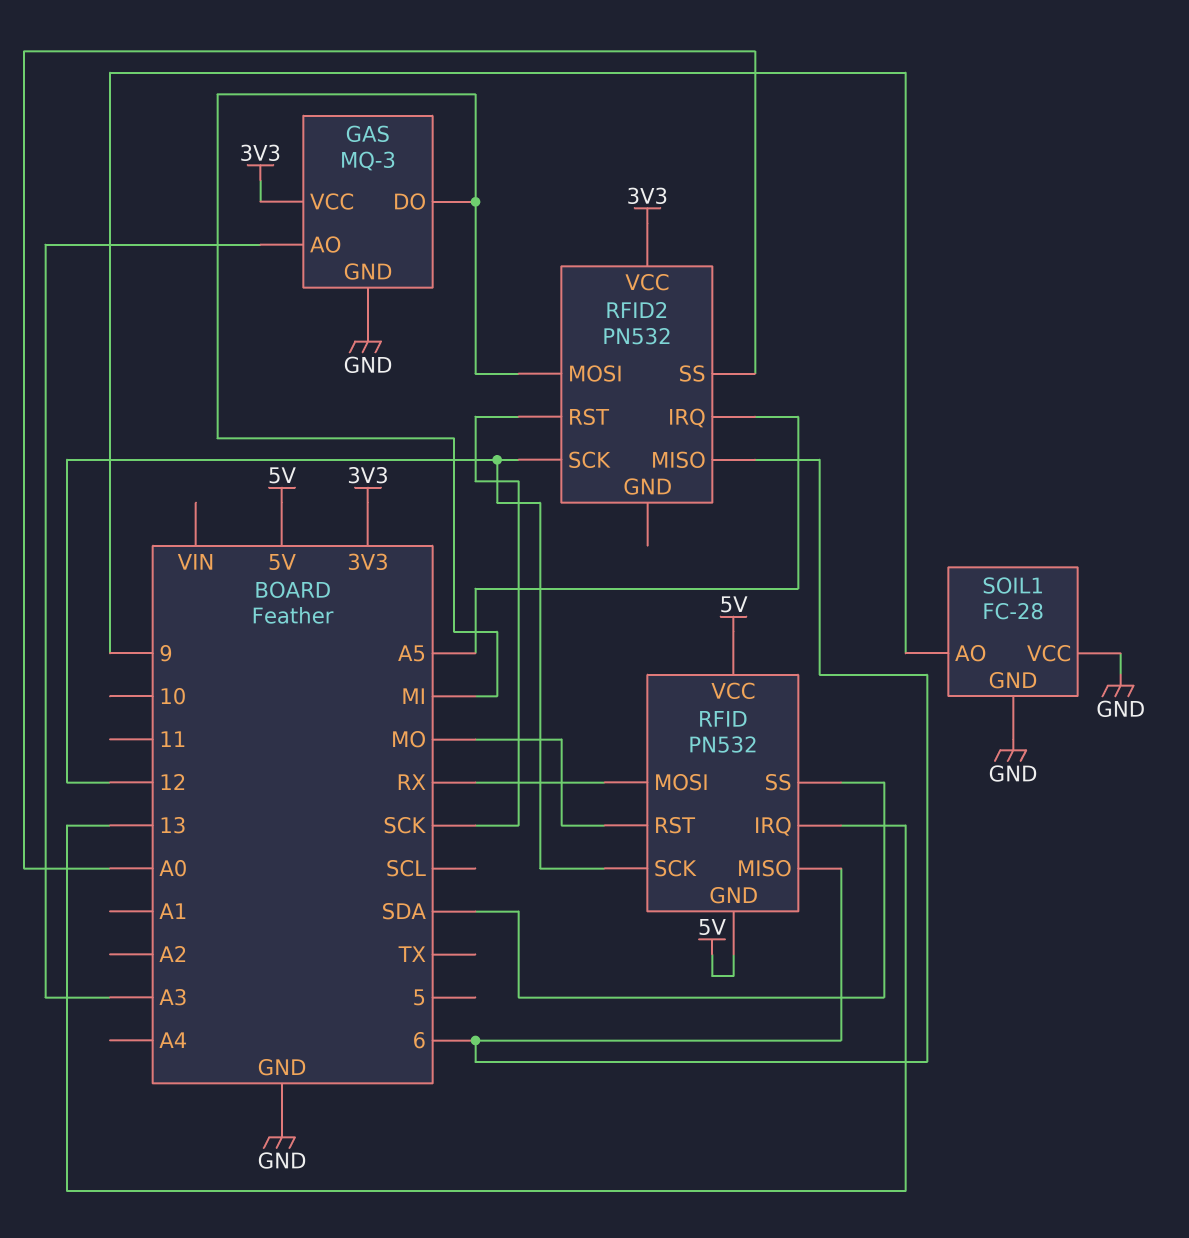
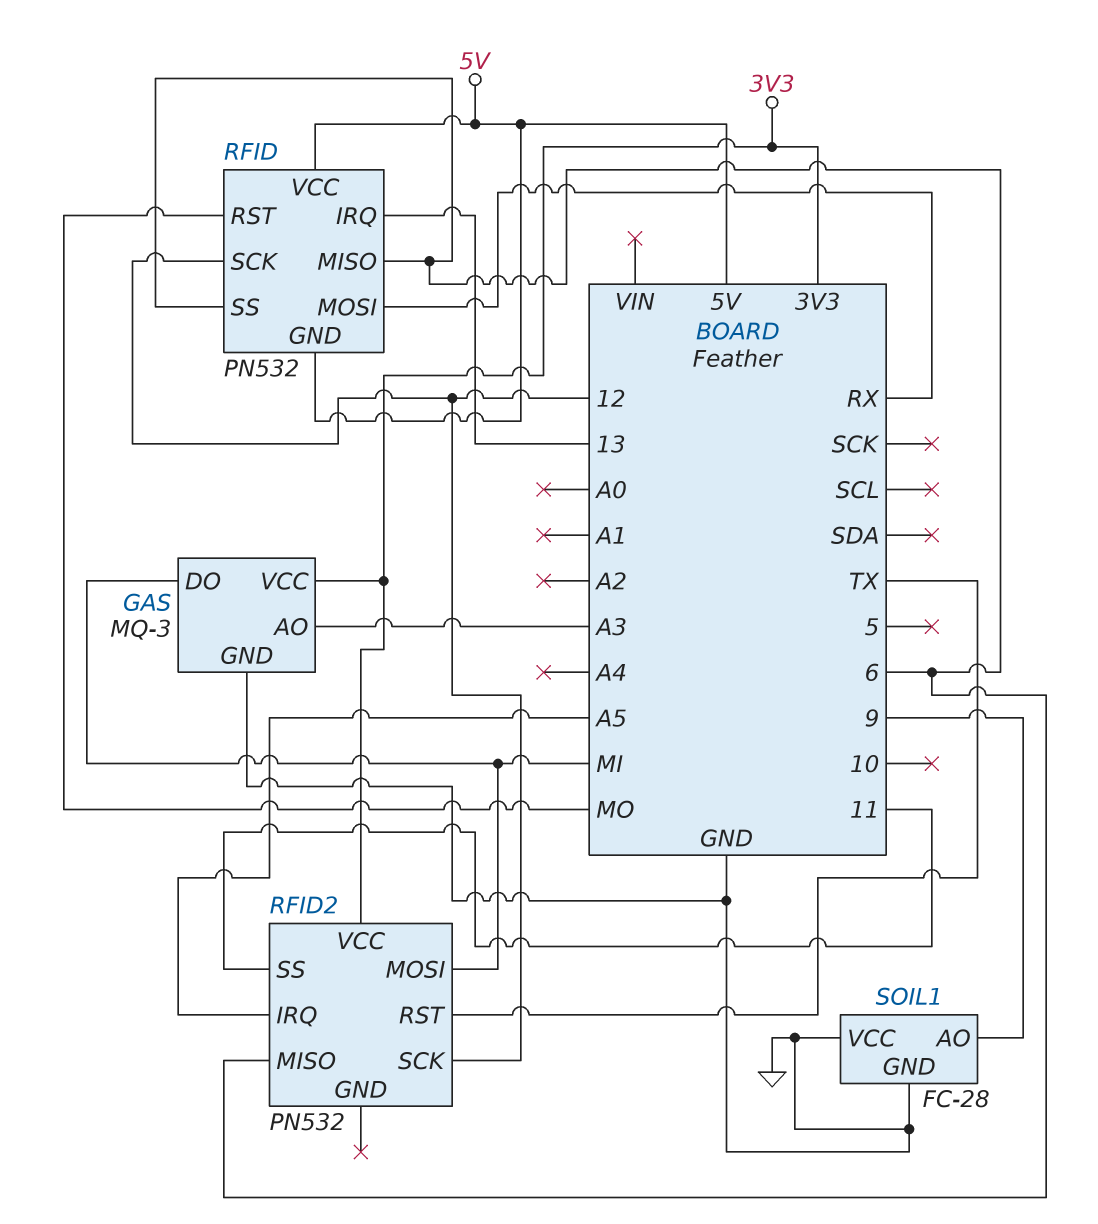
RFID pin SS: SDA -> 6
RFID2 pin RST: SCK -> TX
RFID2 pin SS: A0 -> 11

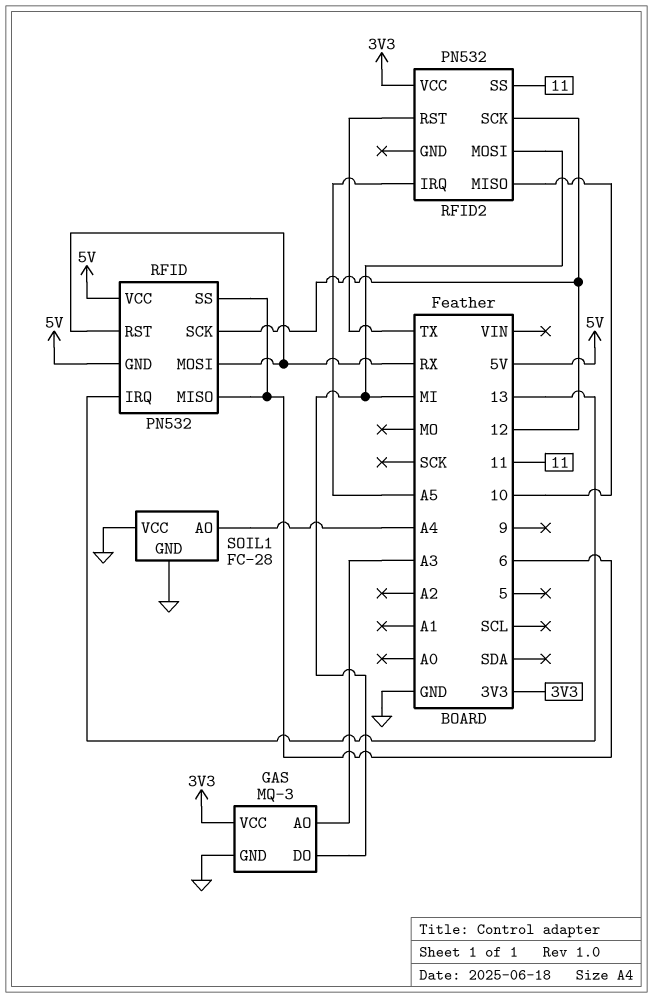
RFID pin RST: MO -> RX
RFID2 pin MISO: 6 -> 10
SOIL1 pin AO: 9 -> A4

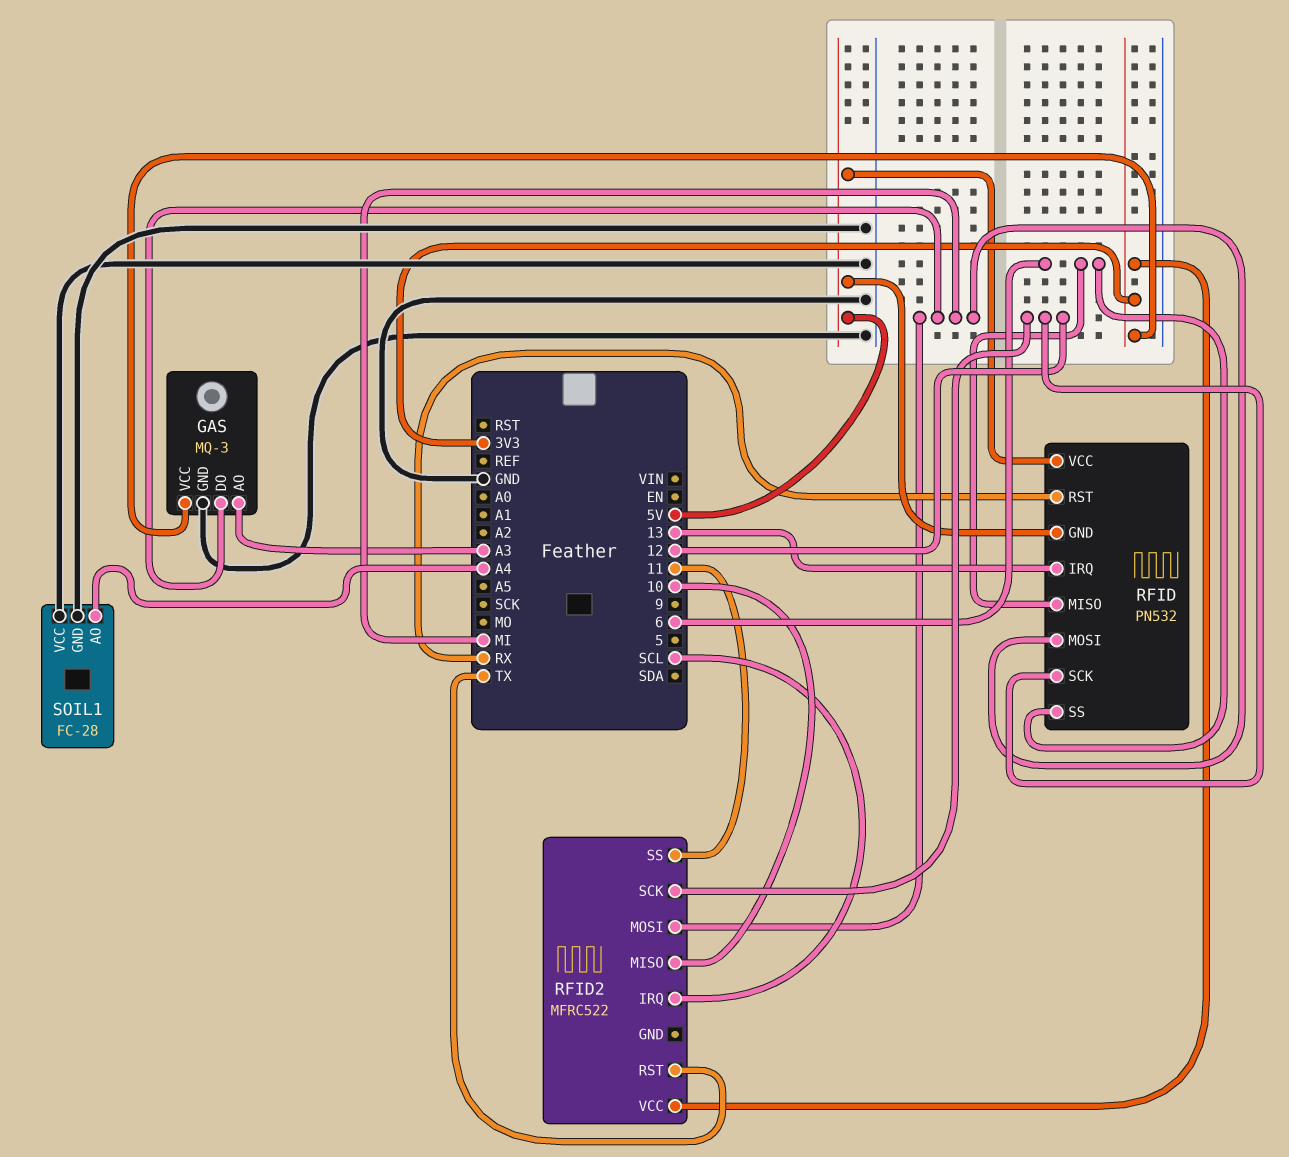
RFID pin MOSI: RX -> MI
RFID2: PN532 -> MFRC522
RFID2 pin IRQ: A5 -> SCL

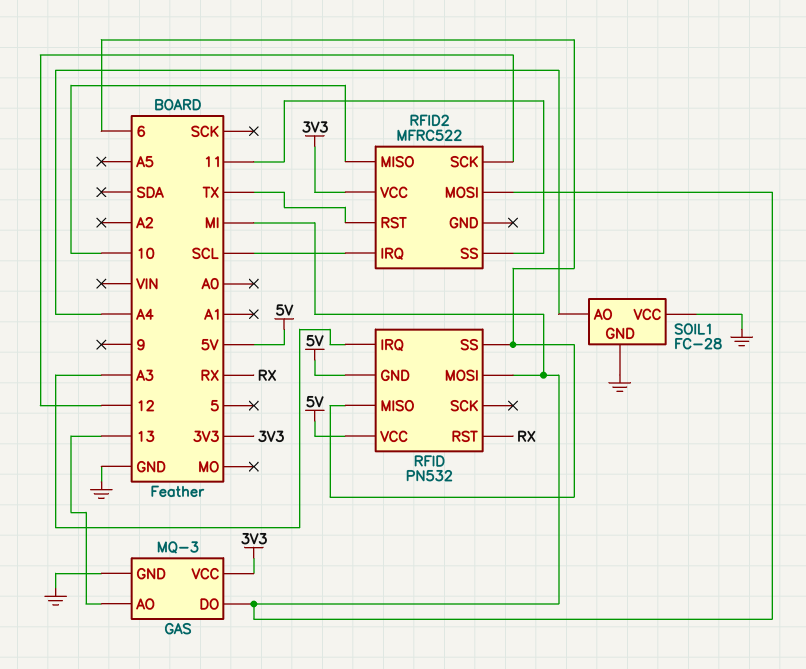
GAS pin AO: A3 -> 13
RFID pin IRQ: 13 -> A3
RFID pin SCK: 12 -> none

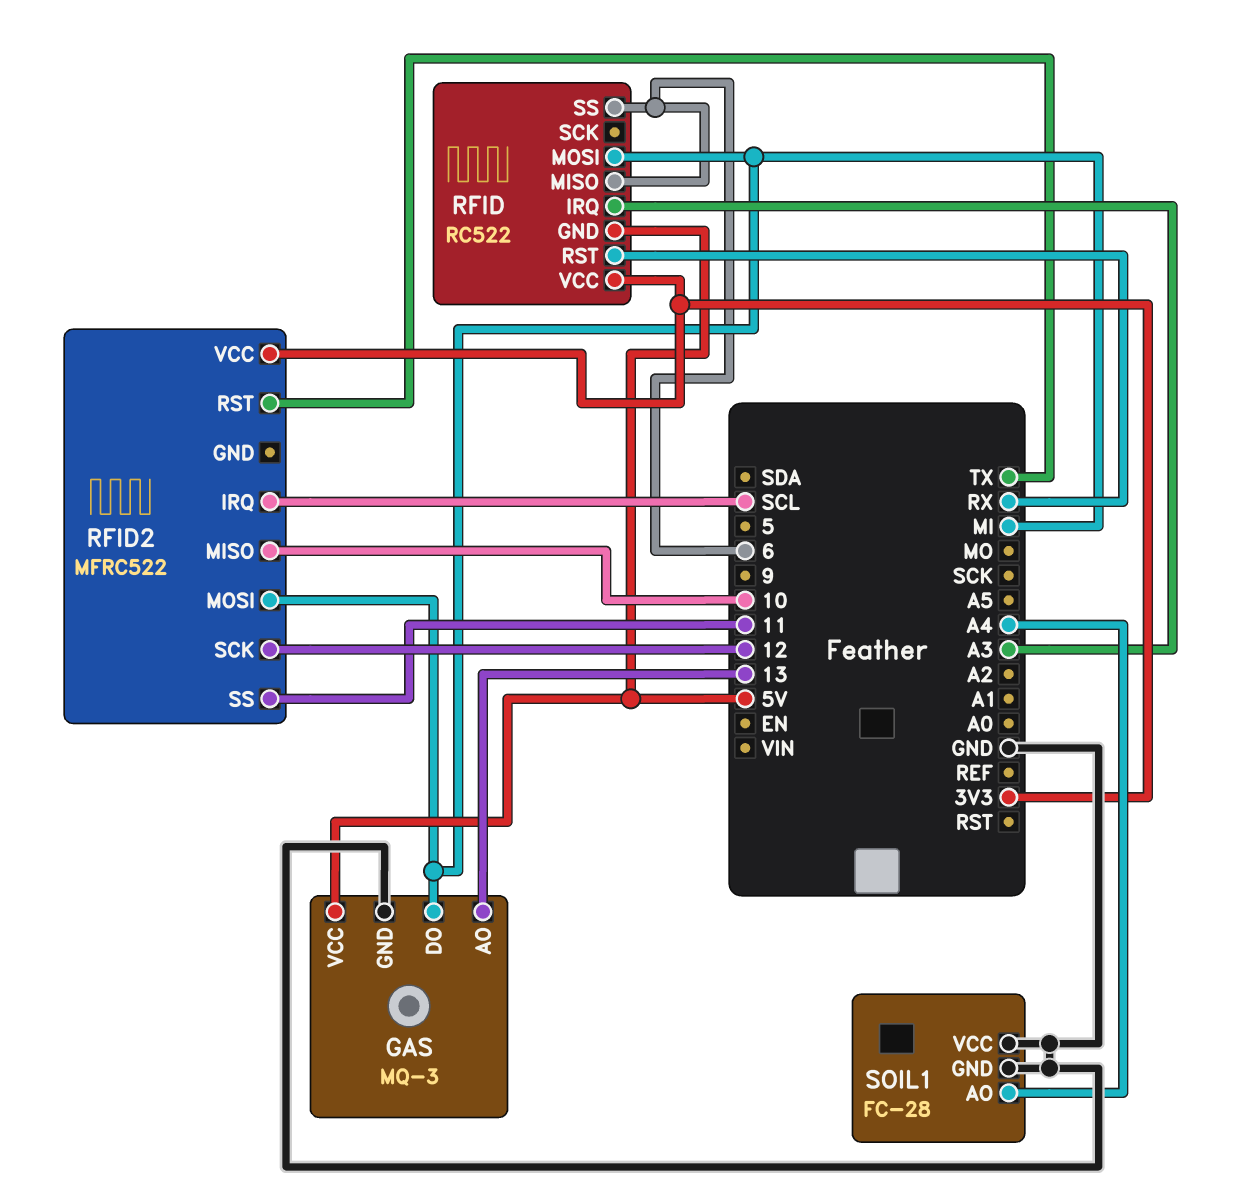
GAS pin VCC: 3V3 -> 5V
RFID: PN532 -> RC522
RFID pin VCC: 5V -> 3V3

